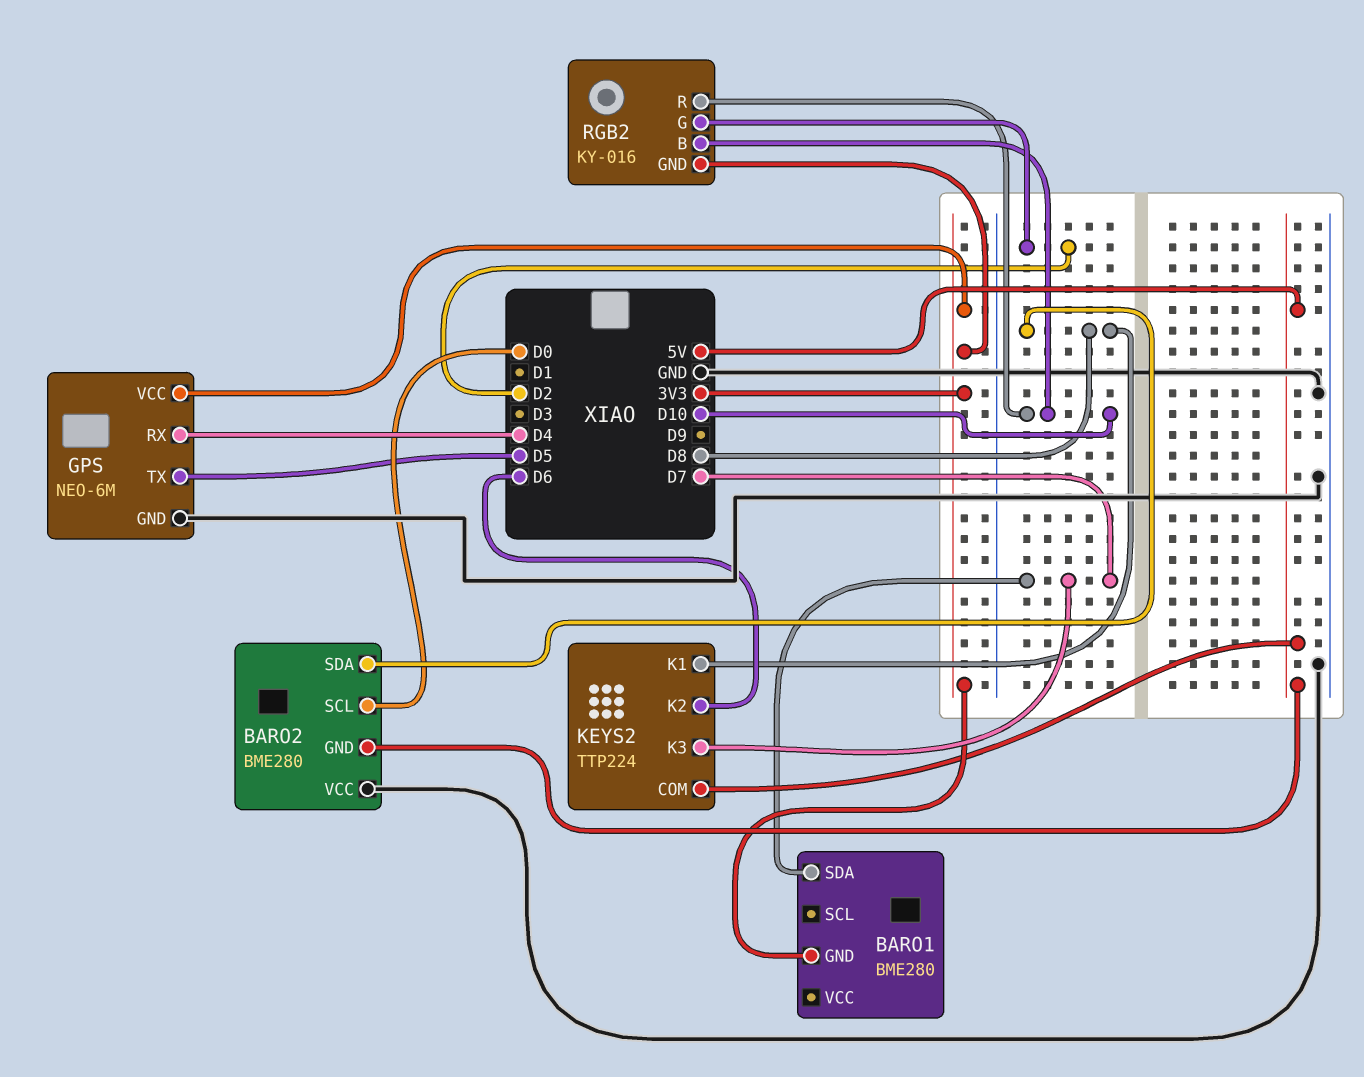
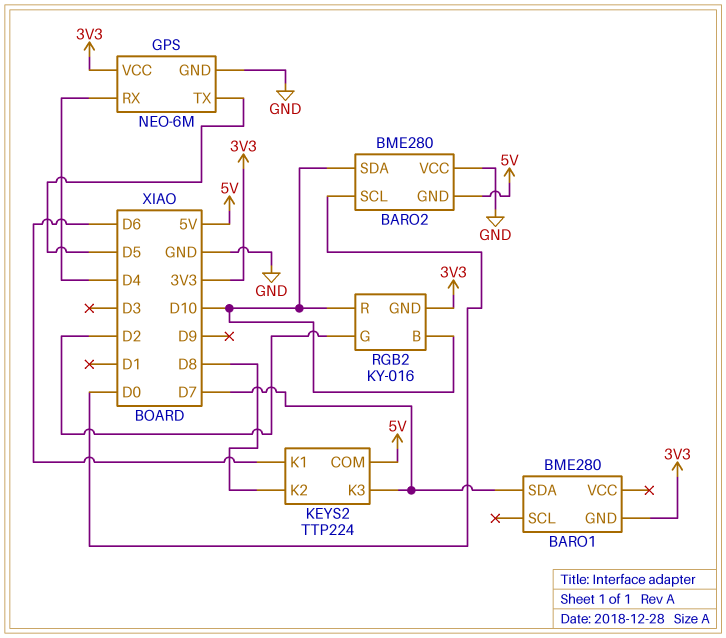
BARO2 pin SDA: D8 -> D10
KEYS2 pin K1: D8 -> D6
KEYS2 pin K2: D6 -> D8

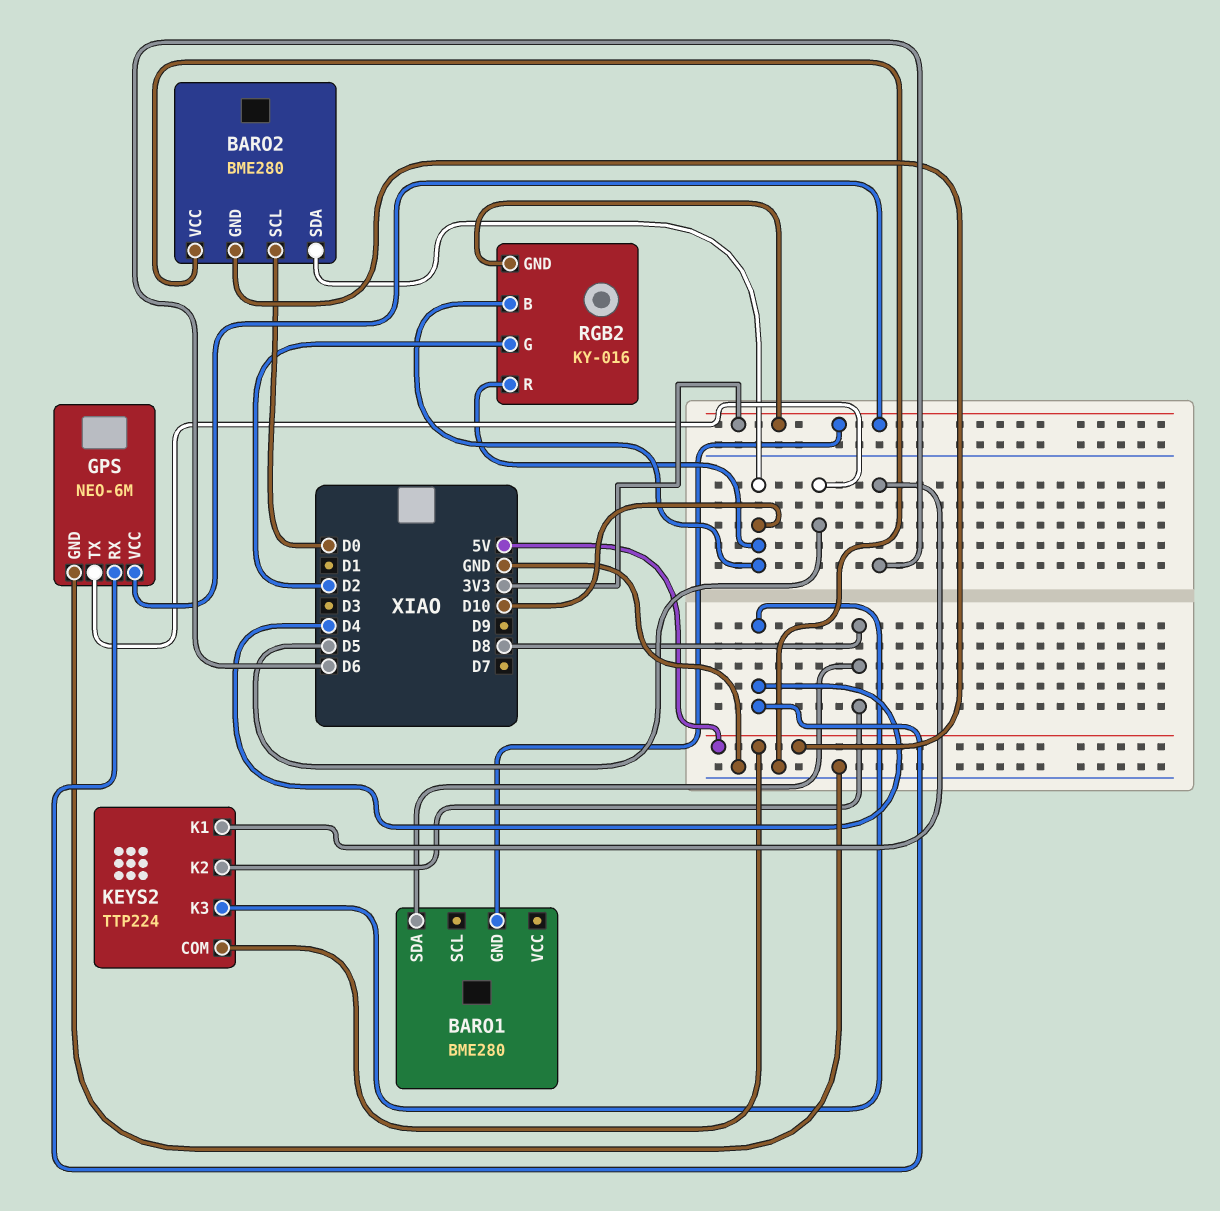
BARO1 pin SDA: D7 -> D8
KEYS2 pin K3: D7 -> D4

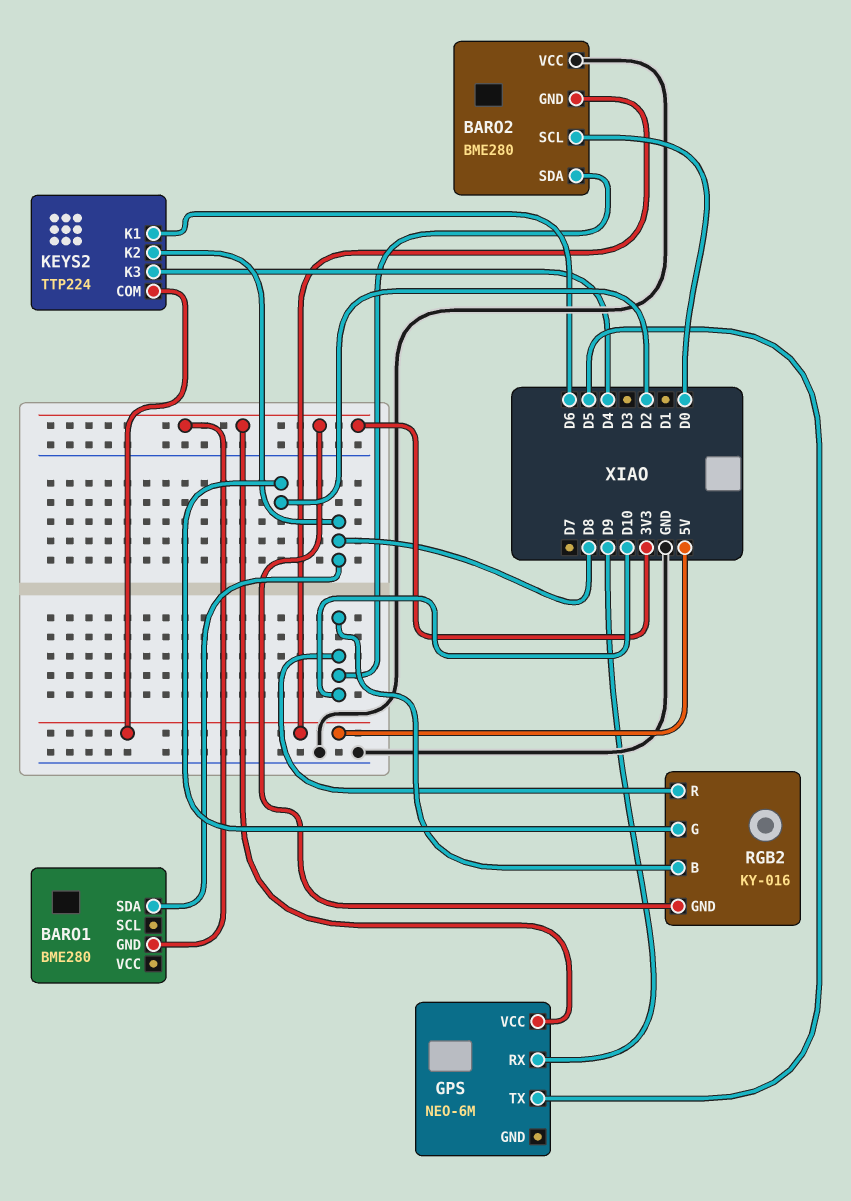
GPS pin GND: GND -> none
GPS pin RX: D4 -> D9

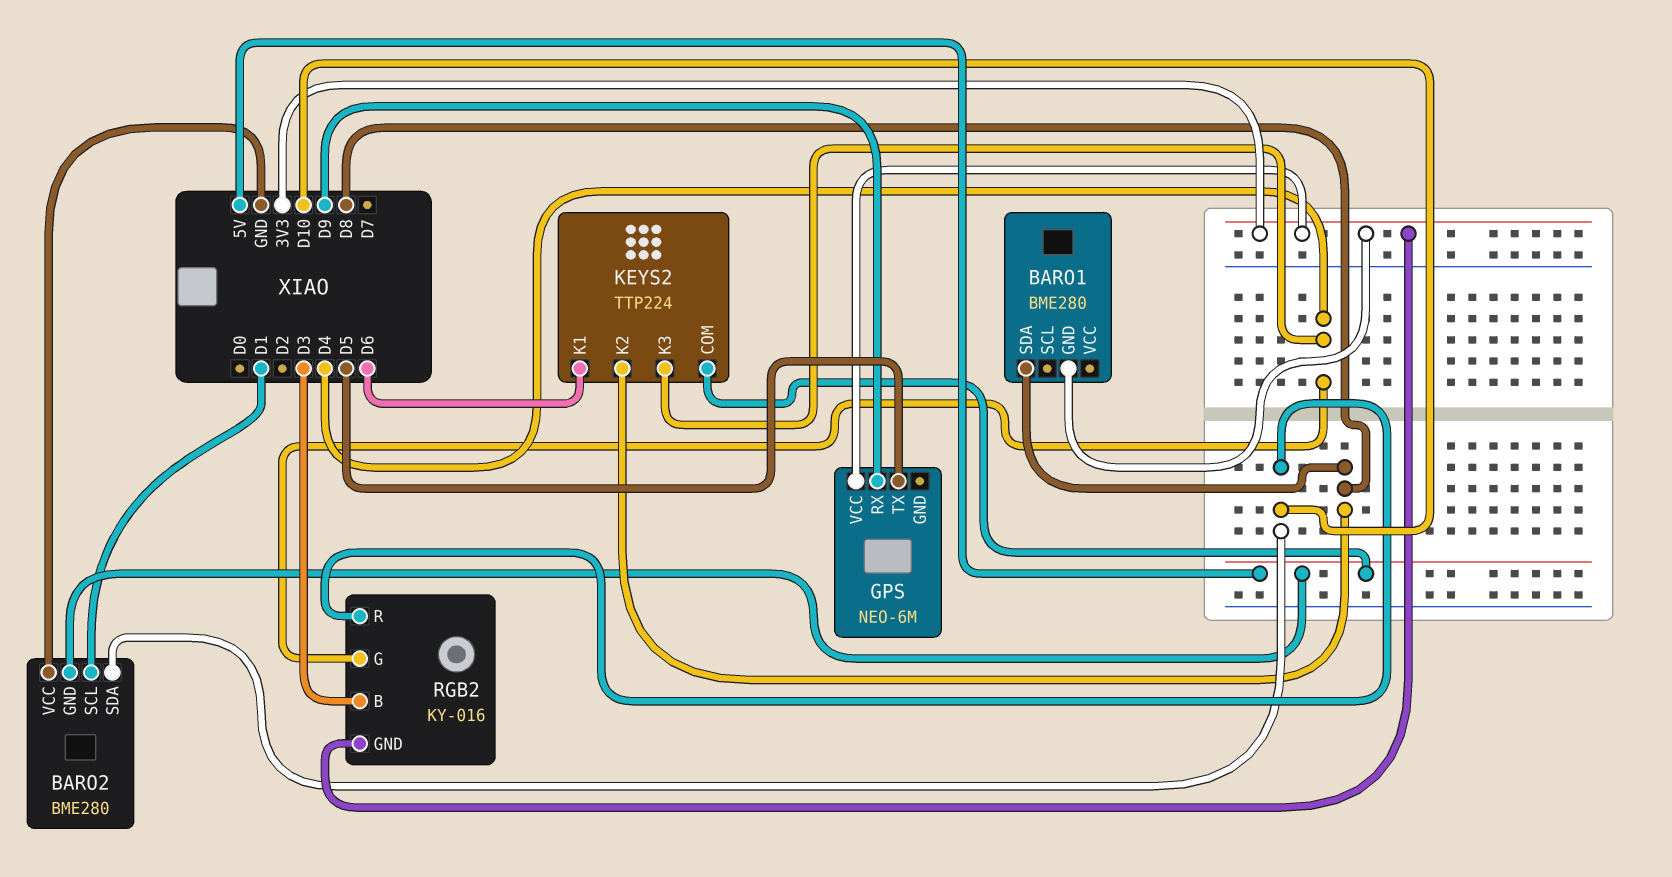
BARO2 pin SCL: D0 -> D1
RGB2 pin B: D10 -> D3
RGB2 pin G: D2 -> D4

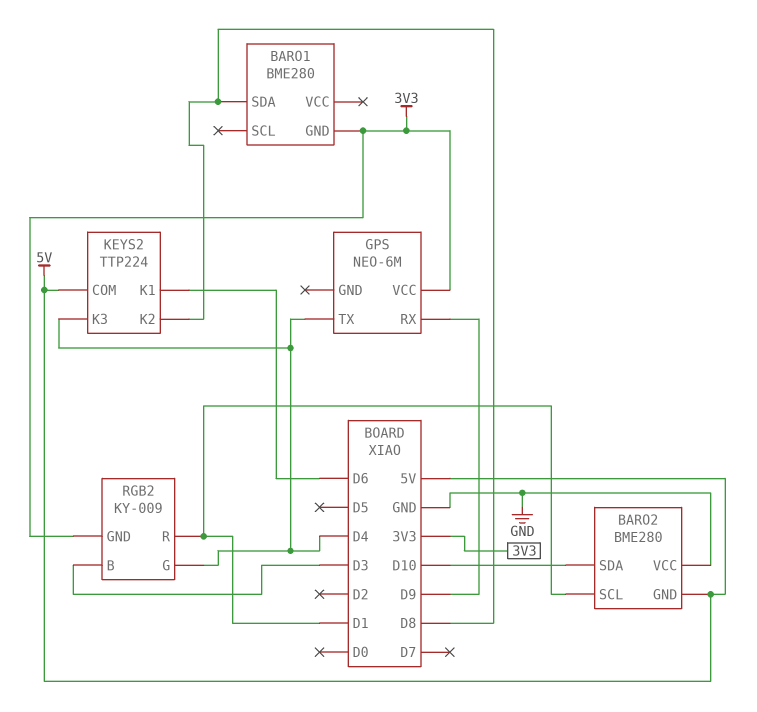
GPS pin TX: D5 -> D4
RGB2: KY-016 -> KY-009
RGB2 pin R: D10 -> D1

